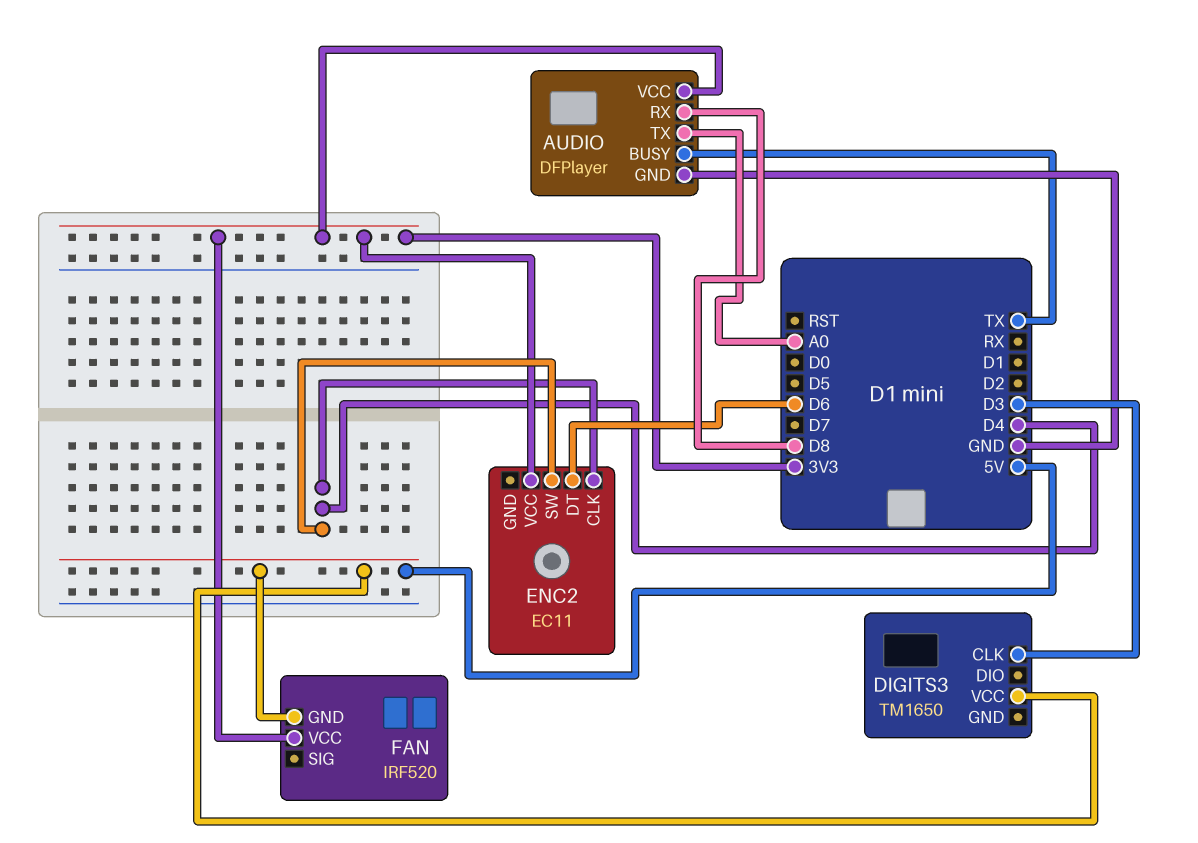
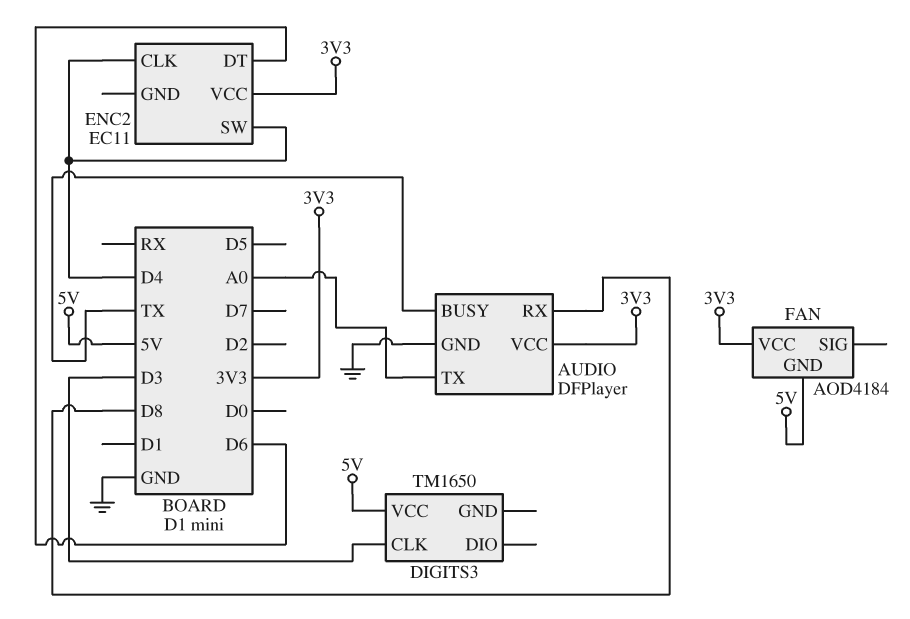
FAN: IRF520 -> AOD4184

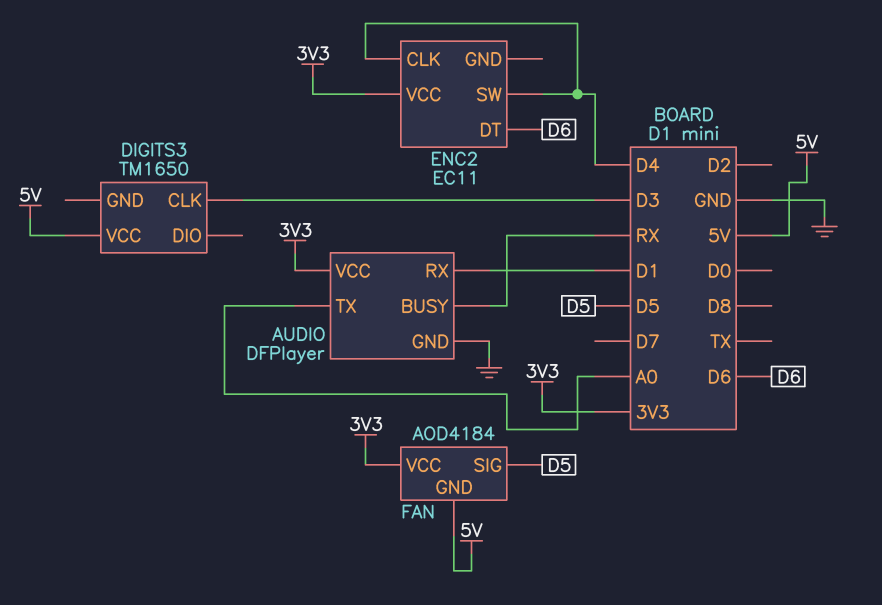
AUDIO pin BUSY: TX -> RX
AUDIO pin RX: D8 -> D1
FAN pin SIG: none -> D5

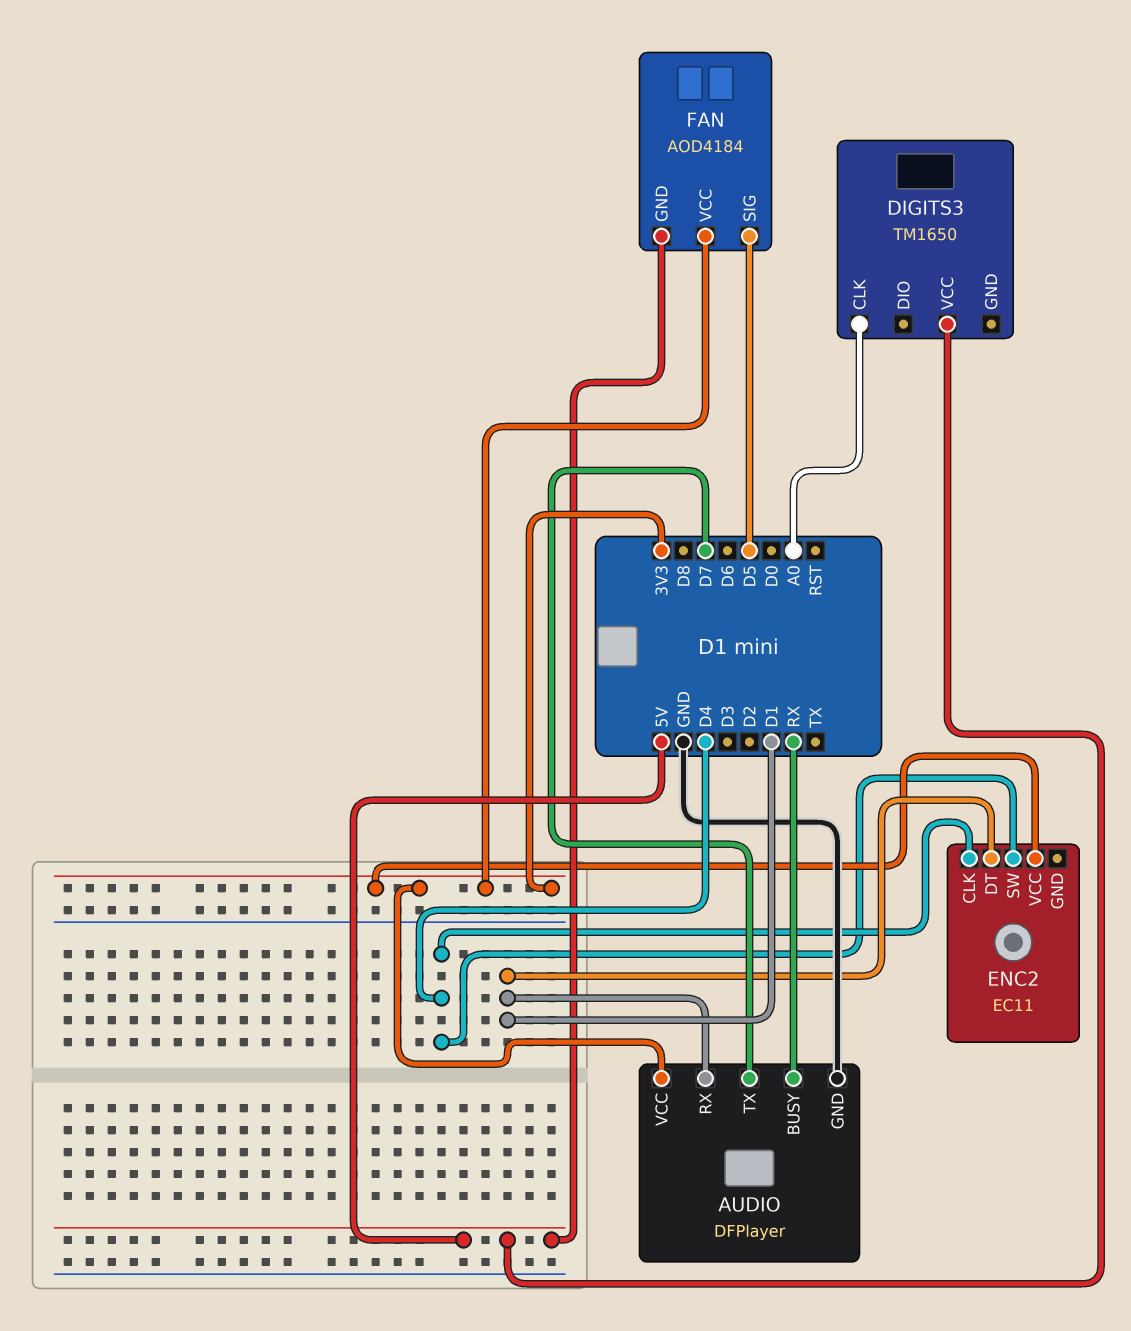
AUDIO pin TX: A0 -> D7
DIGITS3 pin CLK: D3 -> A0
ENC2 pin DT: D6 -> D1

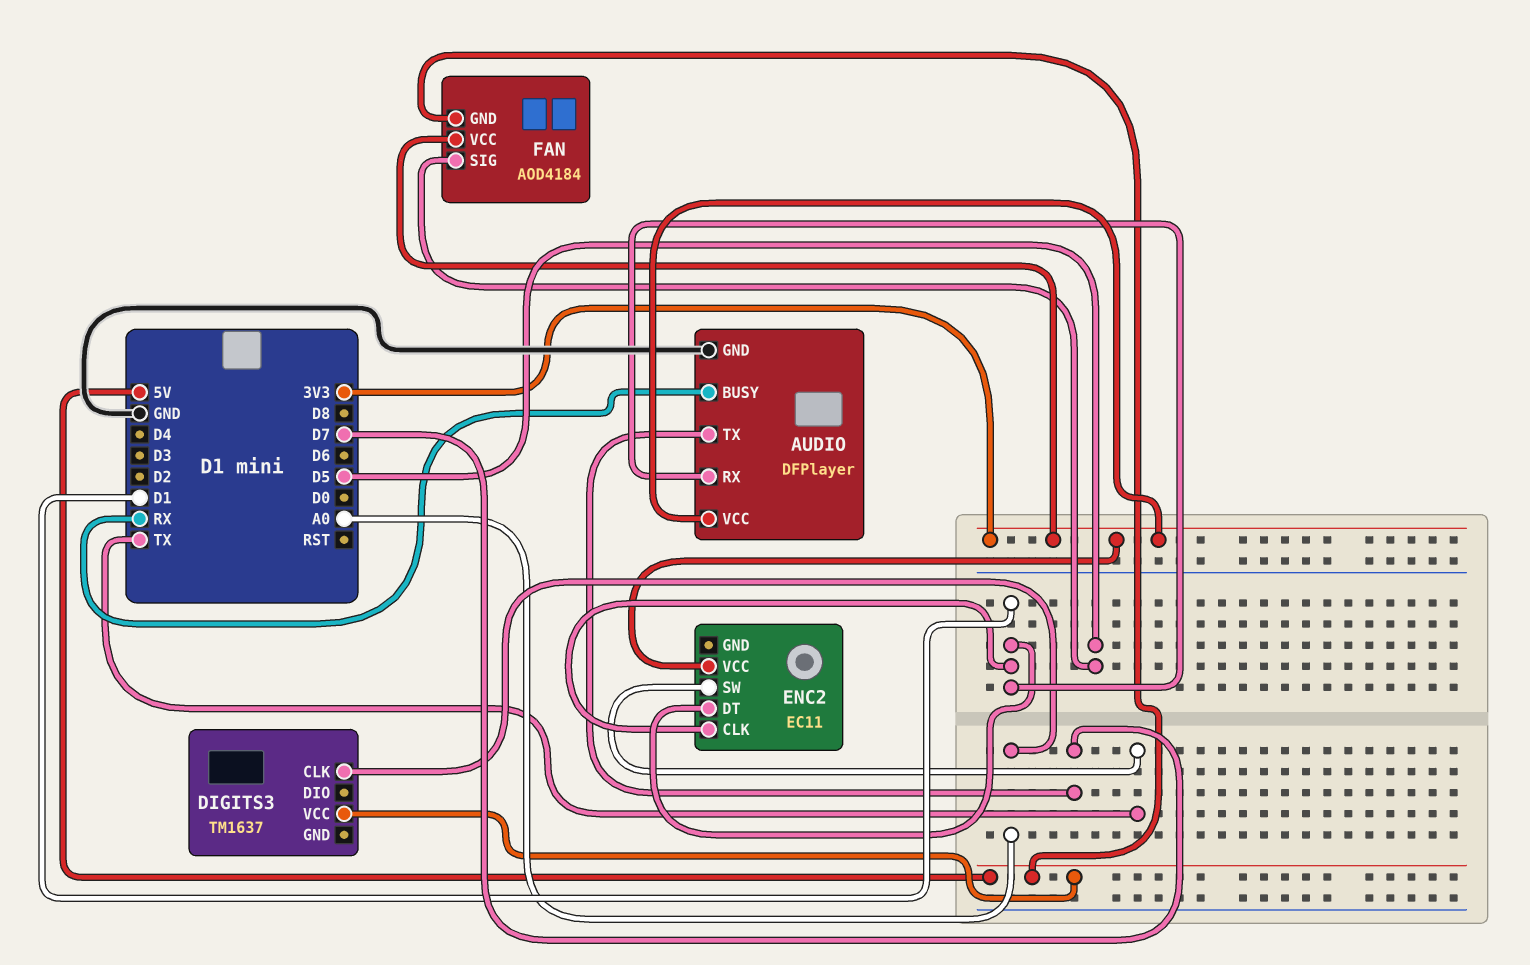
DIGITS3: TM1650 -> TM1637
ENC2 pin CLK: D4 -> D1
ENC2 pin SW: D4 -> TX

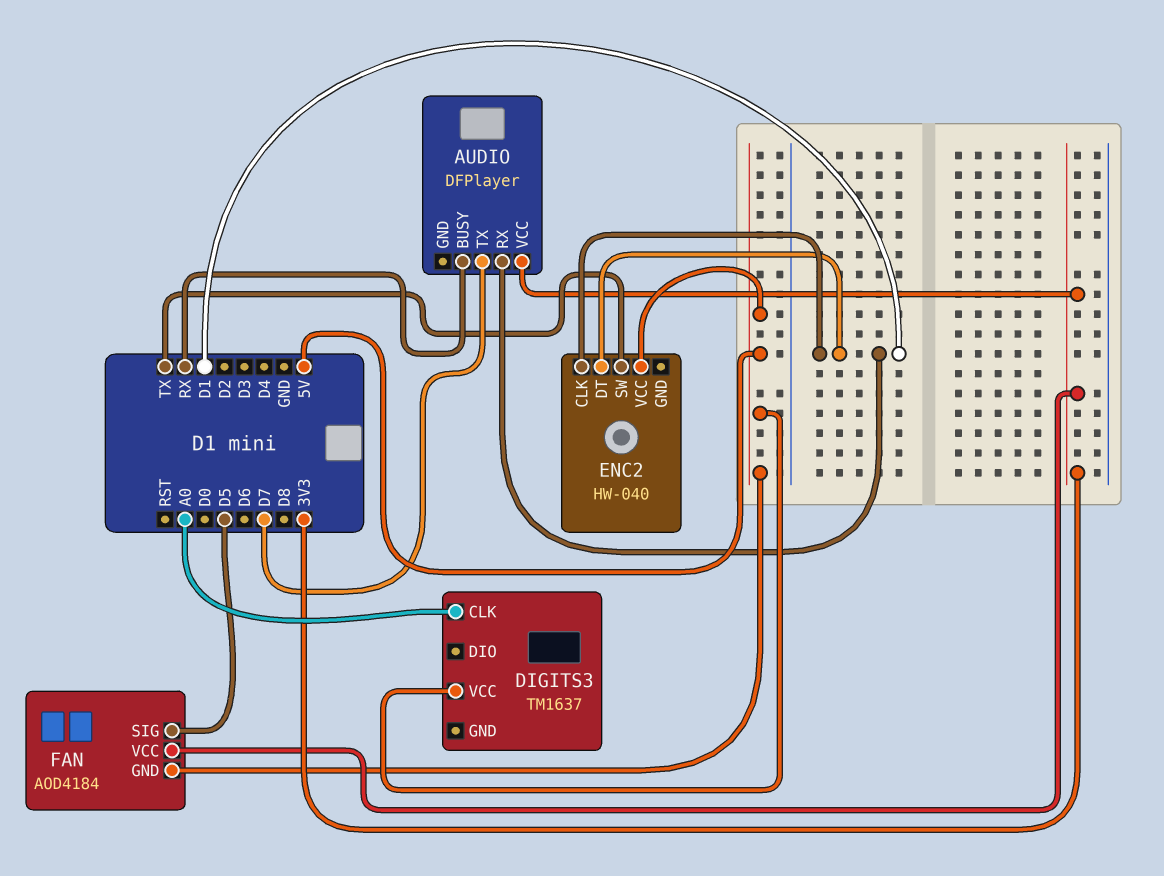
AUDIO pin GND: GND -> none
ENC2: EC11 -> HW-040
ENC2 pin VCC: 3V3 -> 5V

